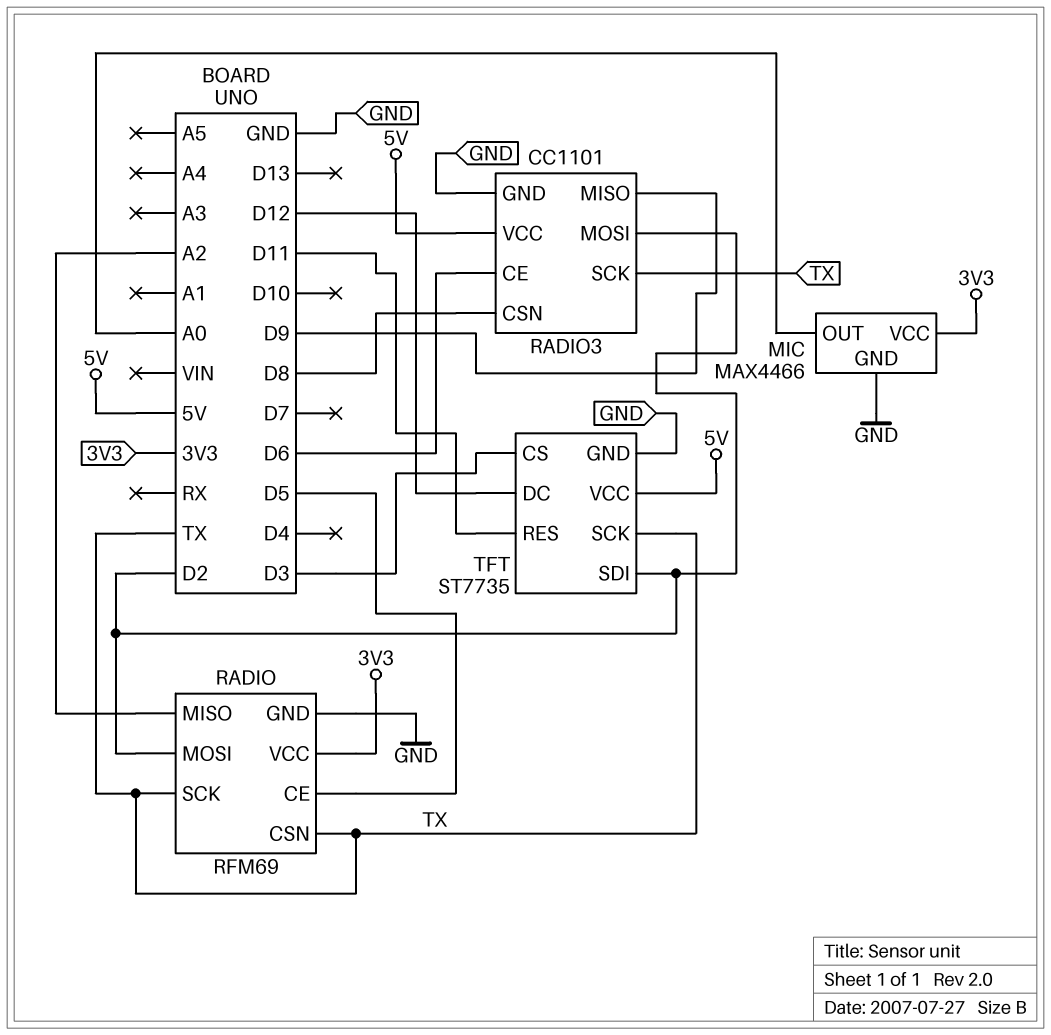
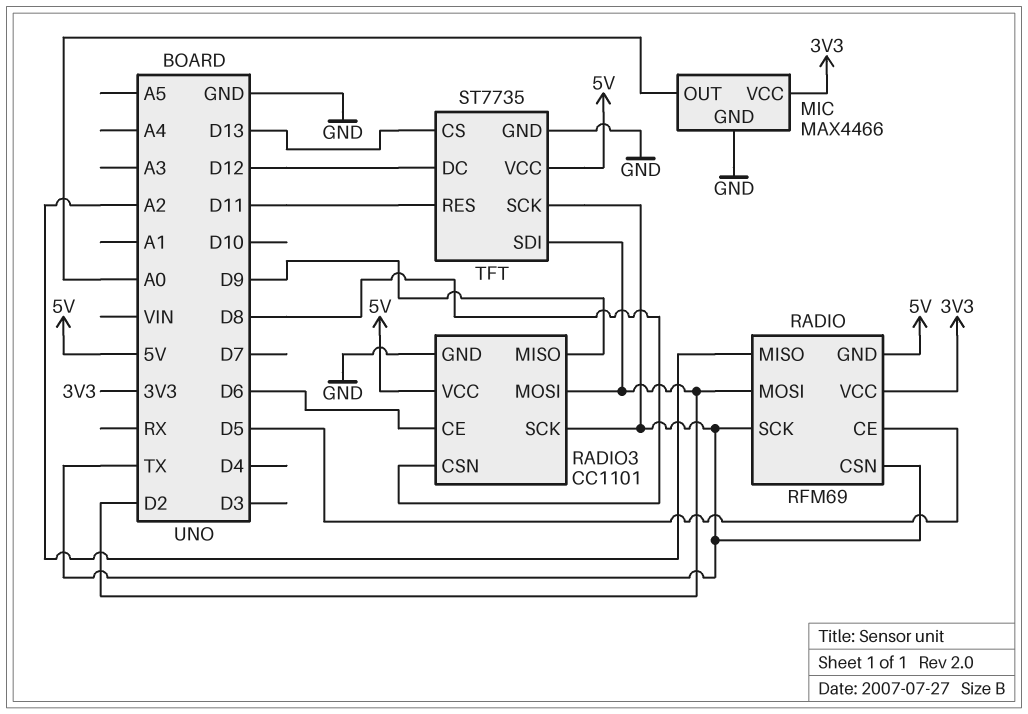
RADIO pin GND: GND -> 5V
TFT pin CS: D3 -> D13

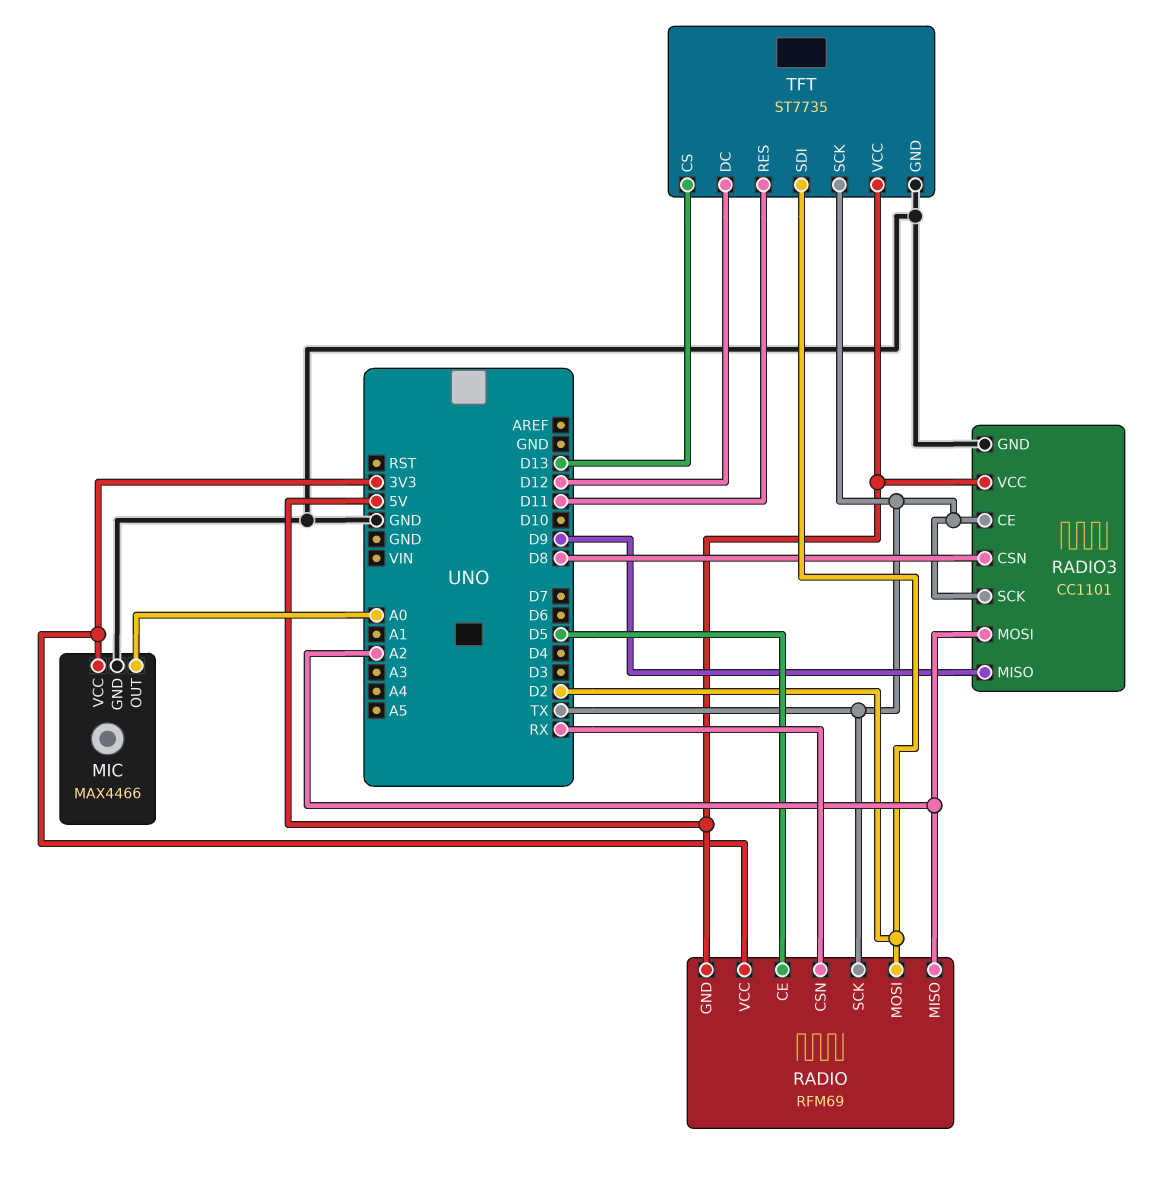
RADIO pin CSN: TX -> RX
RADIO3 pin CE: D6 -> TX
RADIO3 pin MOSI: D2 -> A2

